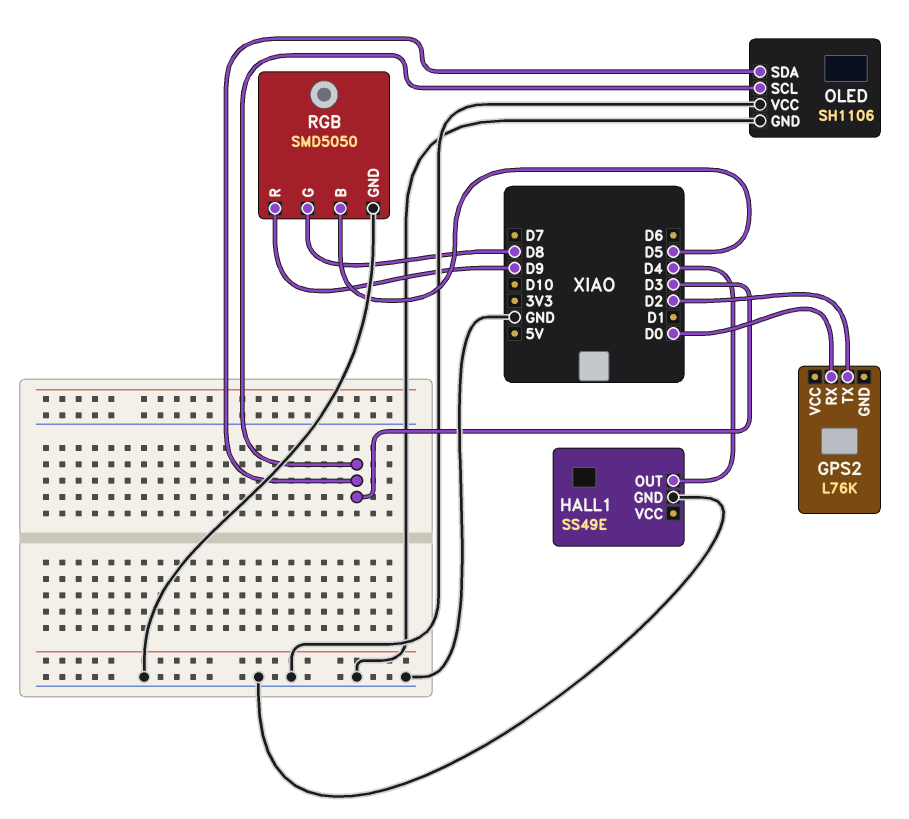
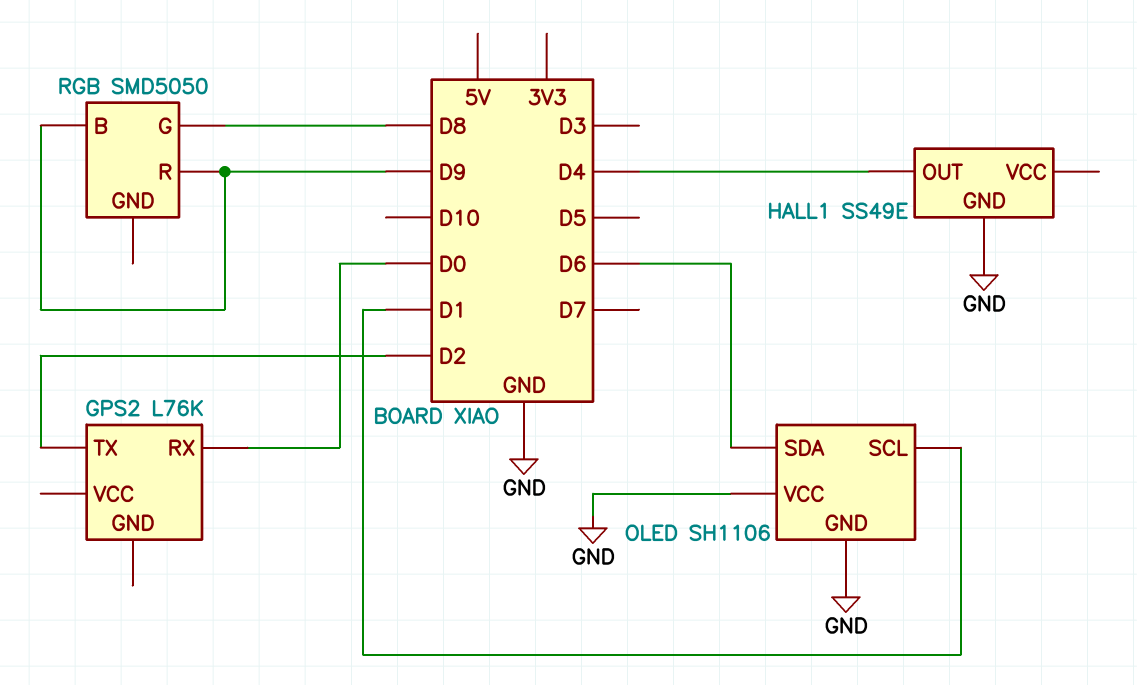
OLED pin SCL: D3 -> D1
OLED pin SDA: D3 -> D6
RGB pin B: D5 -> D9
RGB pin GND: GND -> none

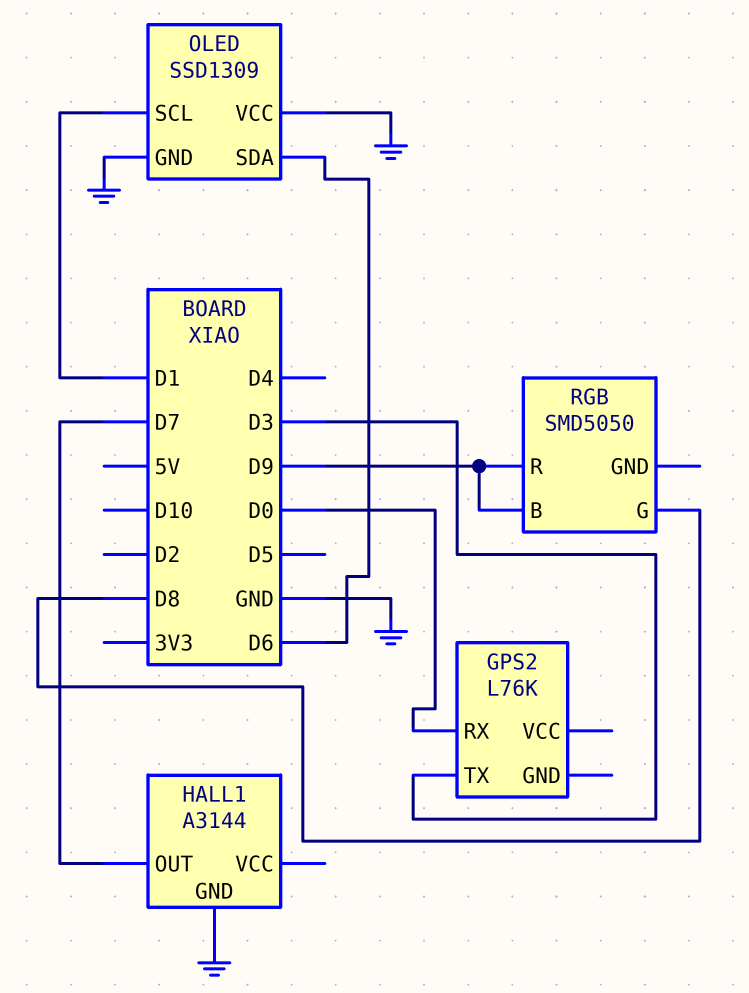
GPS2 pin TX: D2 -> D3
HALL1: SS49E -> A3144
HALL1 pin OUT: D4 -> D7
OLED: SH1106 -> SSD1309

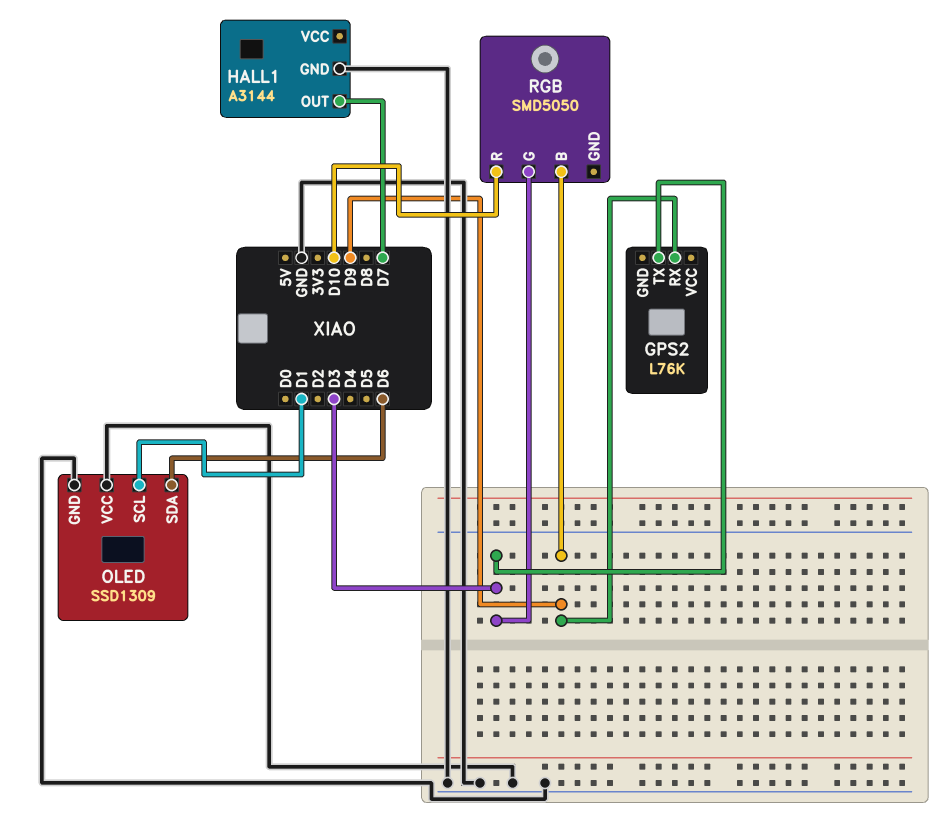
GPS2 pin RX: D0 -> D9
RGB pin G: D8 -> D3
RGB pin R: D9 -> D10

